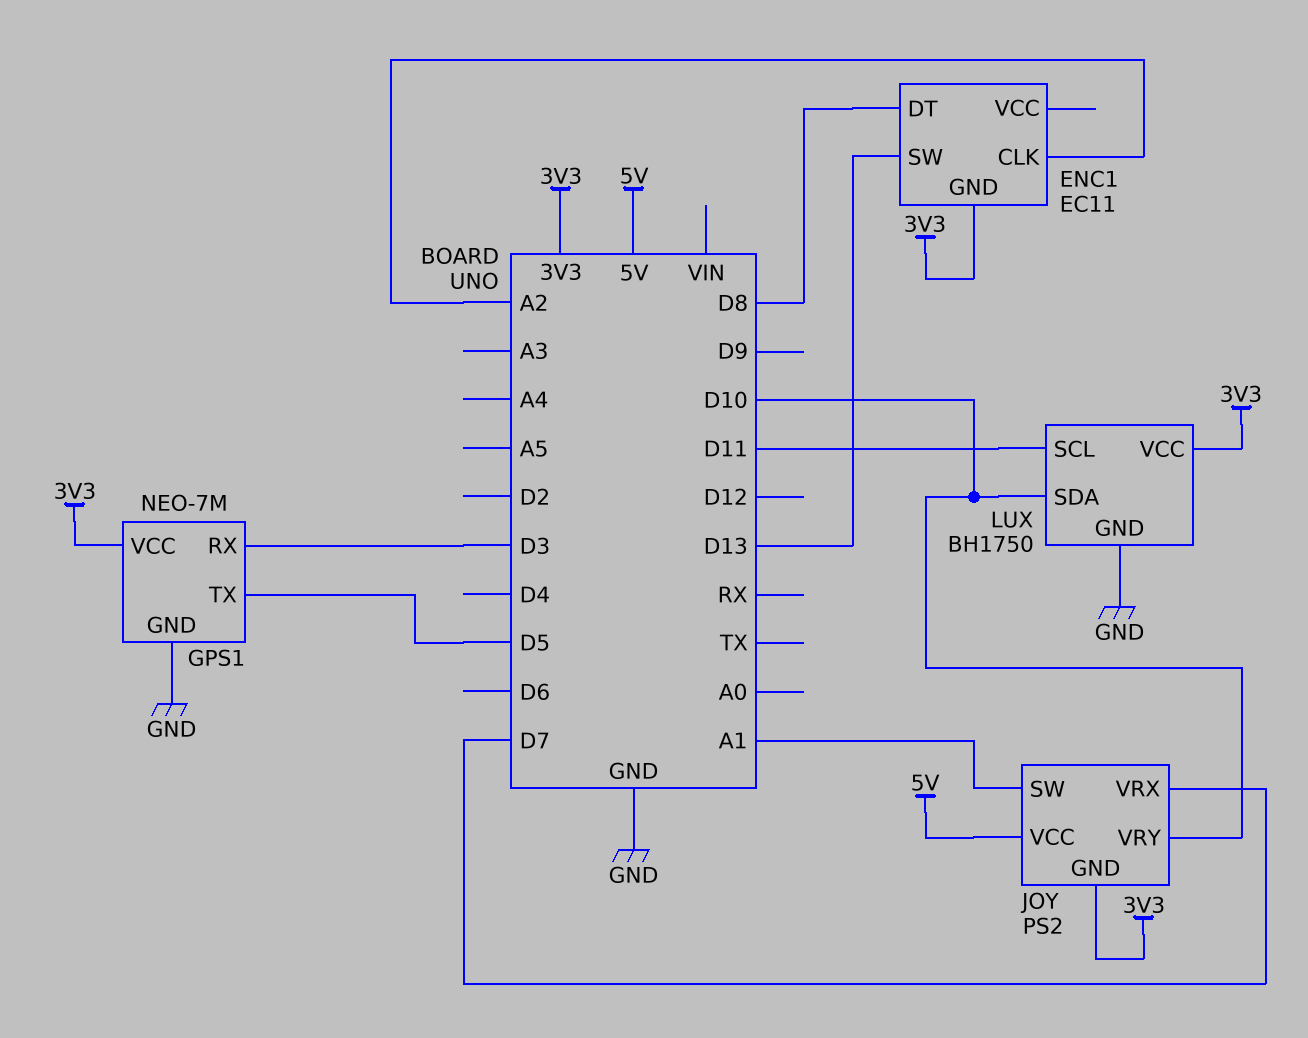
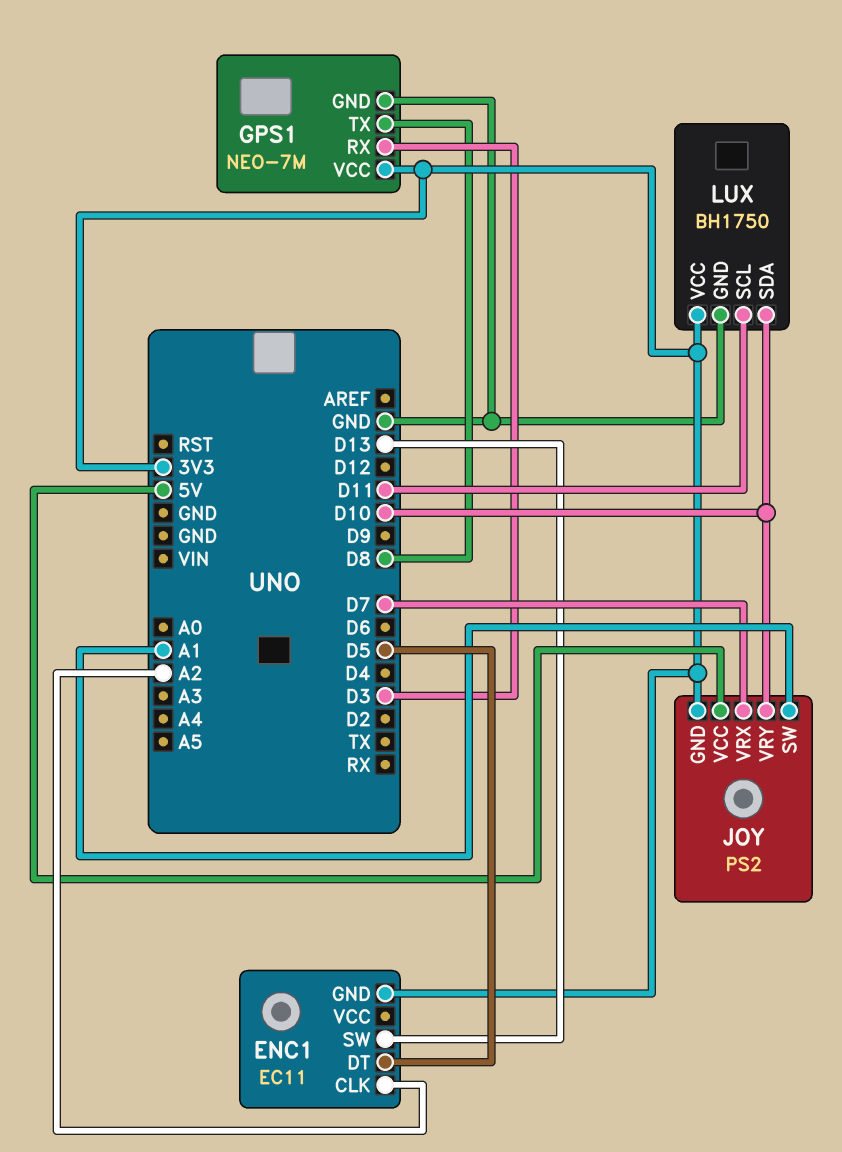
ENC1 pin DT: D8 -> D5
GPS1 pin TX: D5 -> D8

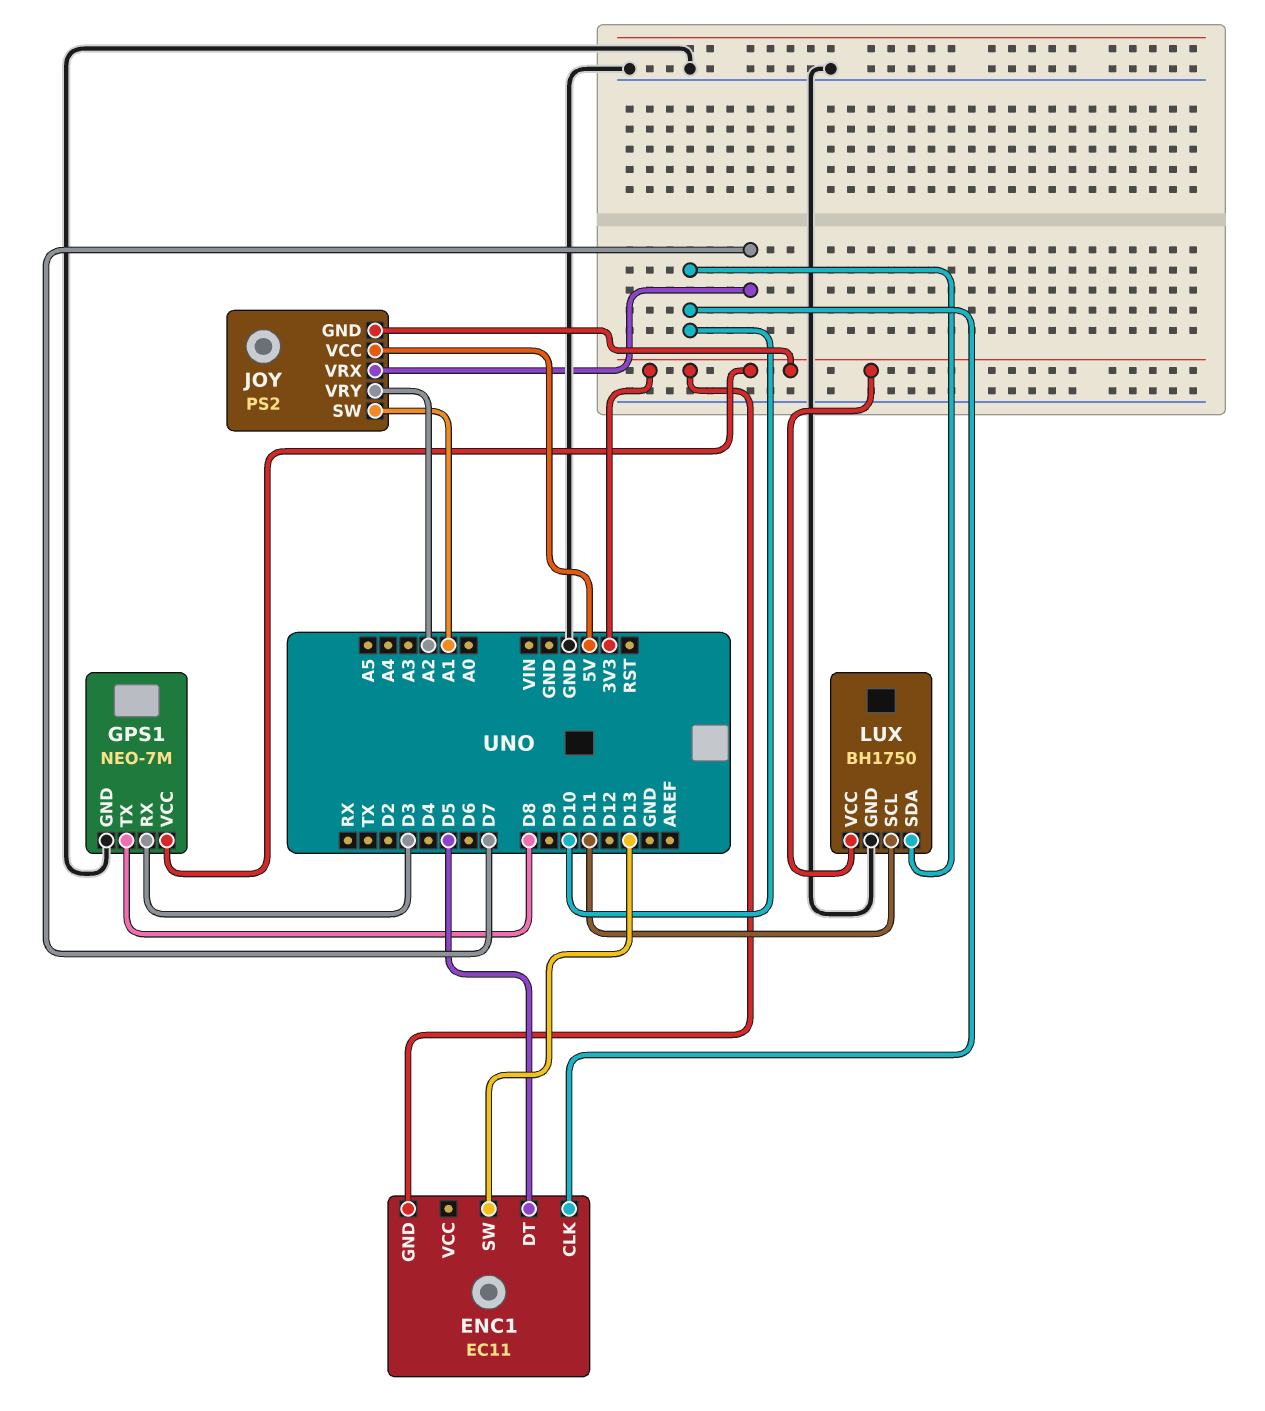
ENC1 pin CLK: A2 -> D10
JOY pin VRY: D10 -> A2

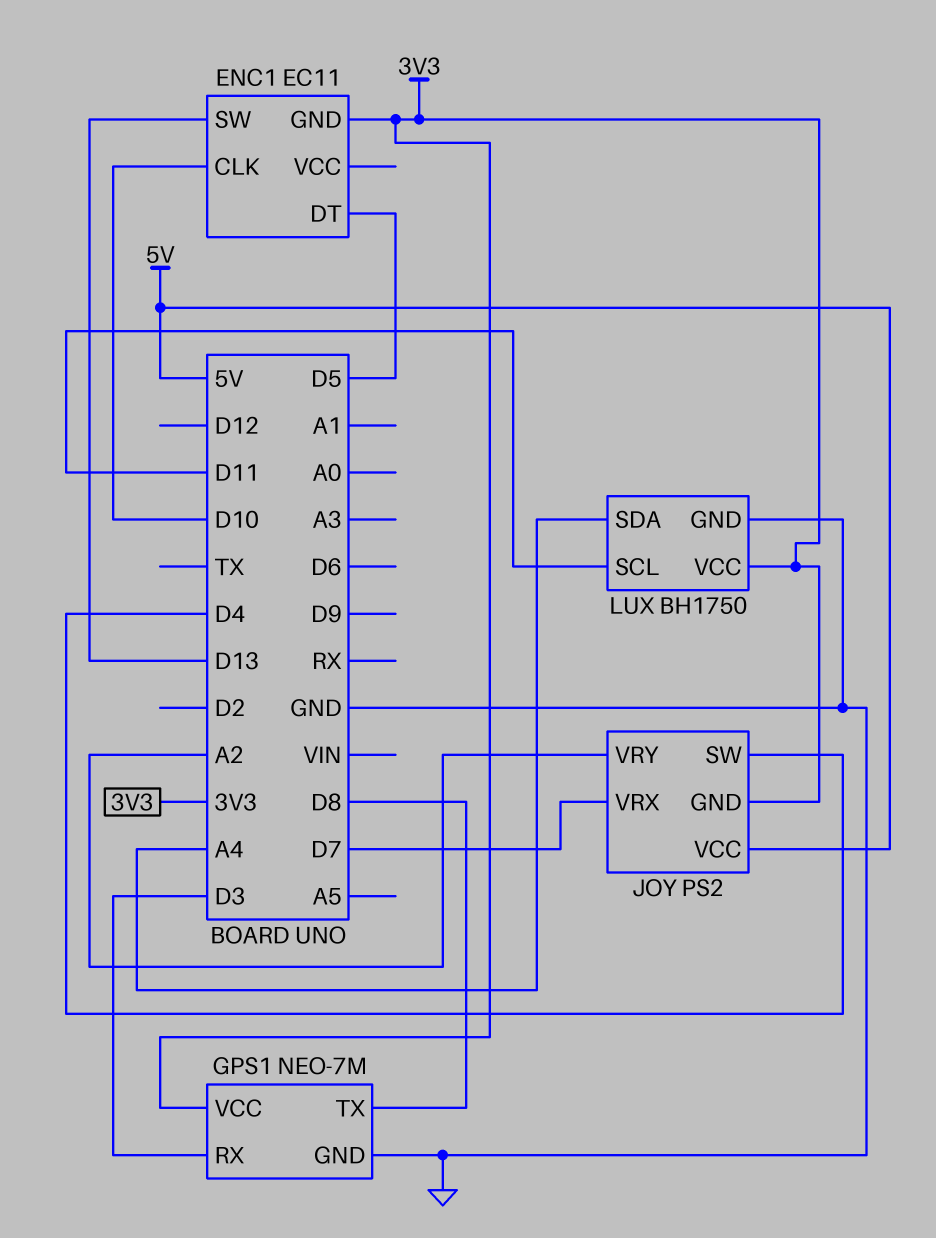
JOY pin SW: A1 -> D4
LUX pin SDA: D10 -> A4

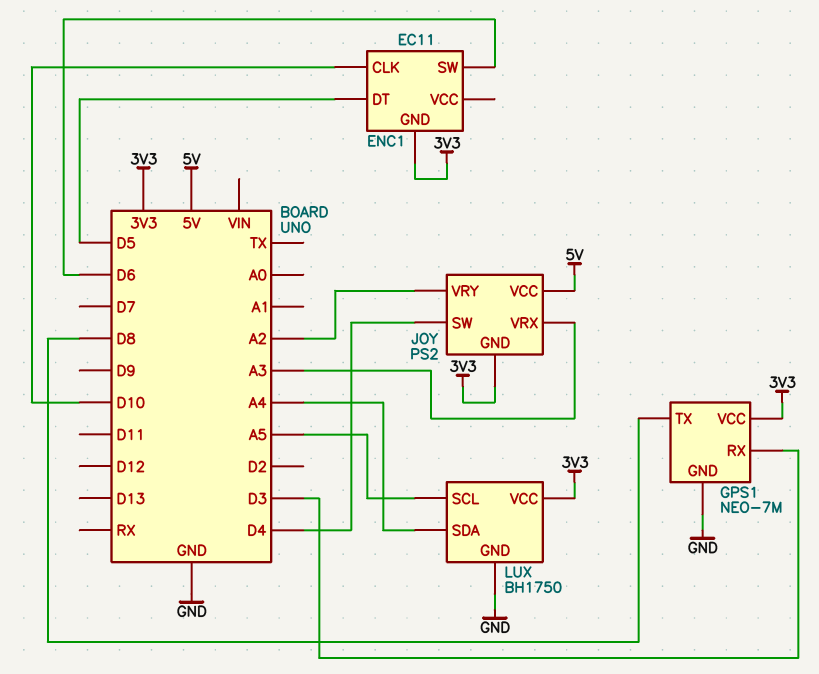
ENC1 pin SW: D13 -> D6
JOY pin VRX: D7 -> A3
LUX pin SCL: D11 -> A5

